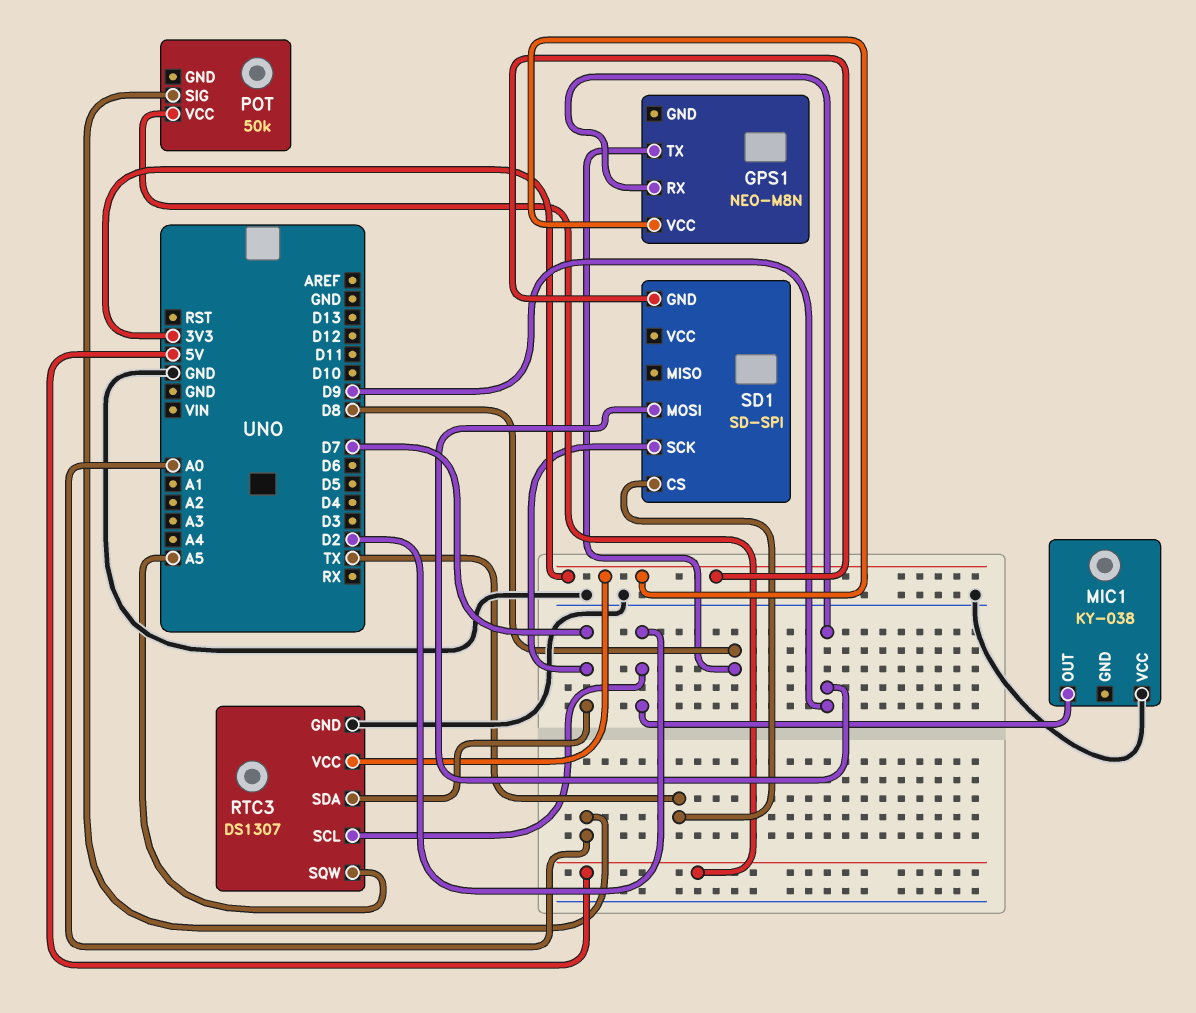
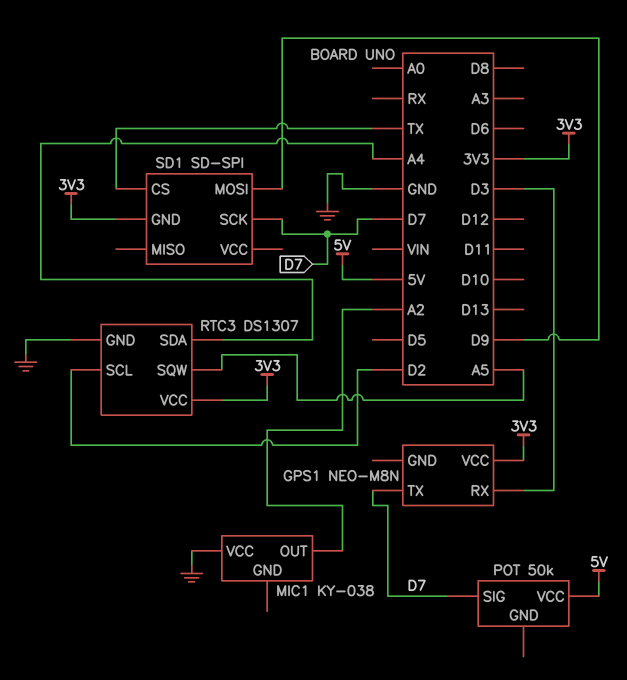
GPS1 pin RX: D9 -> D3
GPS1 pin TX: D8 -> D7
MIC1 pin OUT: D2 -> A2
POT pin SIG: A0 -> D7
RTC3 pin SDA: D7 -> A4

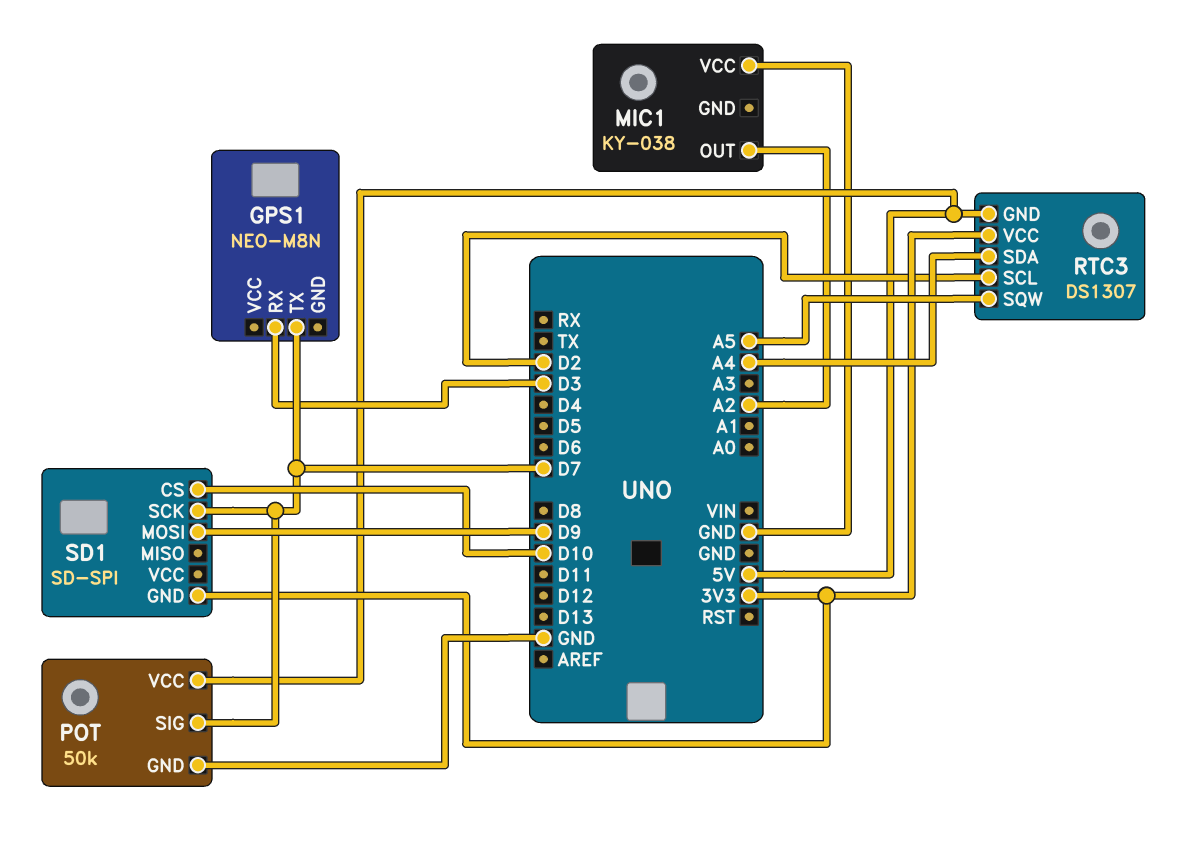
GPS1 pin VCC: 3V3 -> none
POT pin GND: none -> GND
RTC3 pin GND: GND -> 5V
SD1 pin CS: TX -> D10

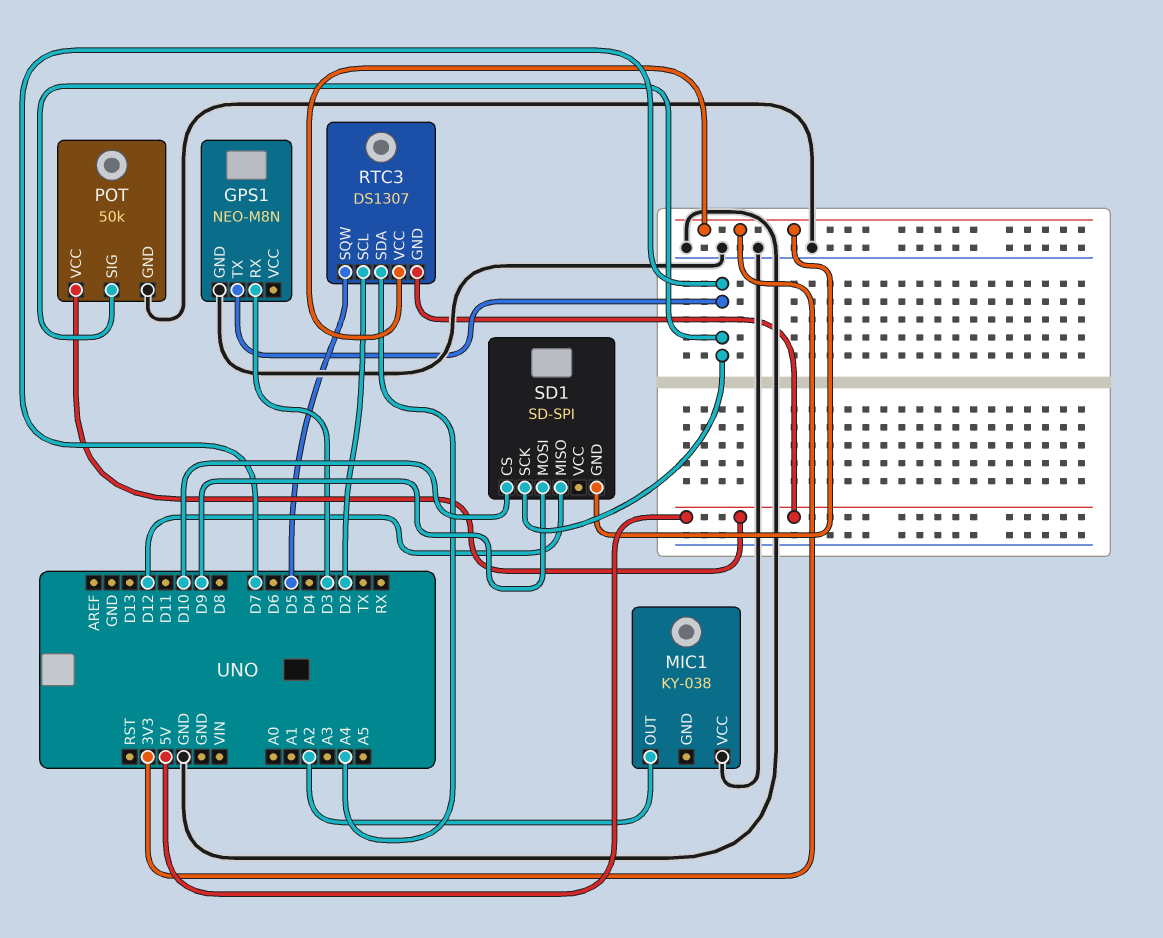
GPS1 pin GND: none -> GND
RTC3 pin SQW: A5 -> D5
SD1 pin MISO: none -> D12

